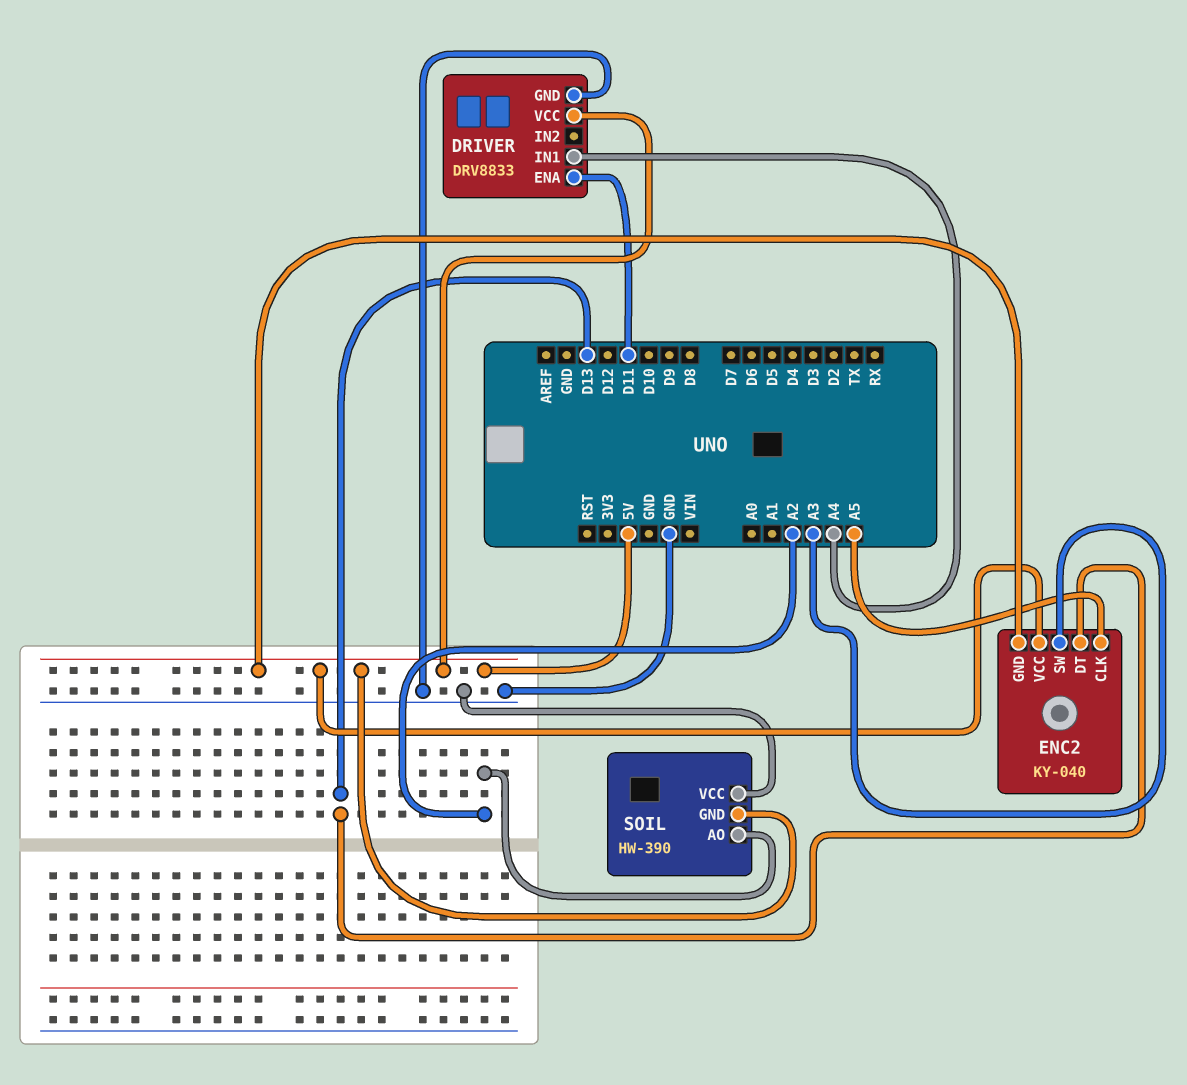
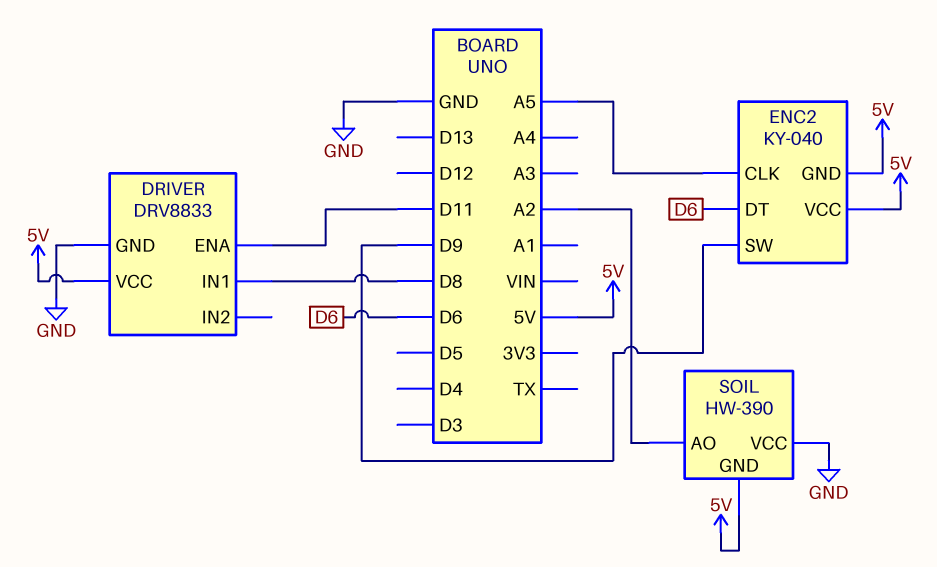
DRIVER pin IN1: A4 -> D8
ENC2 pin DT: D13 -> D6
ENC2 pin SW: A3 -> D9

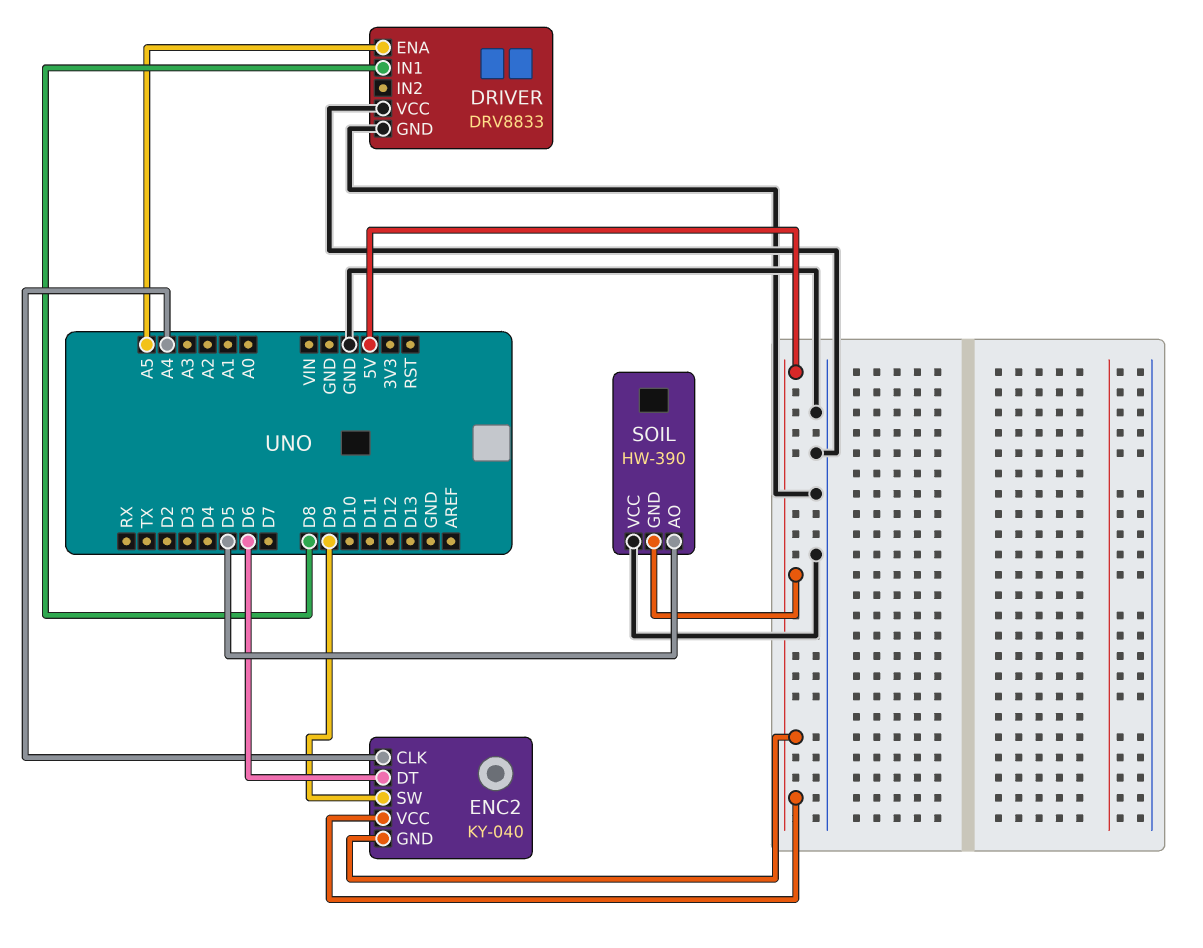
DRIVER pin ENA: D11 -> A5
DRIVER pin VCC: 5V -> GND
ENC2 pin CLK: A5 -> A4
SOIL pin AO: A2 -> D5

